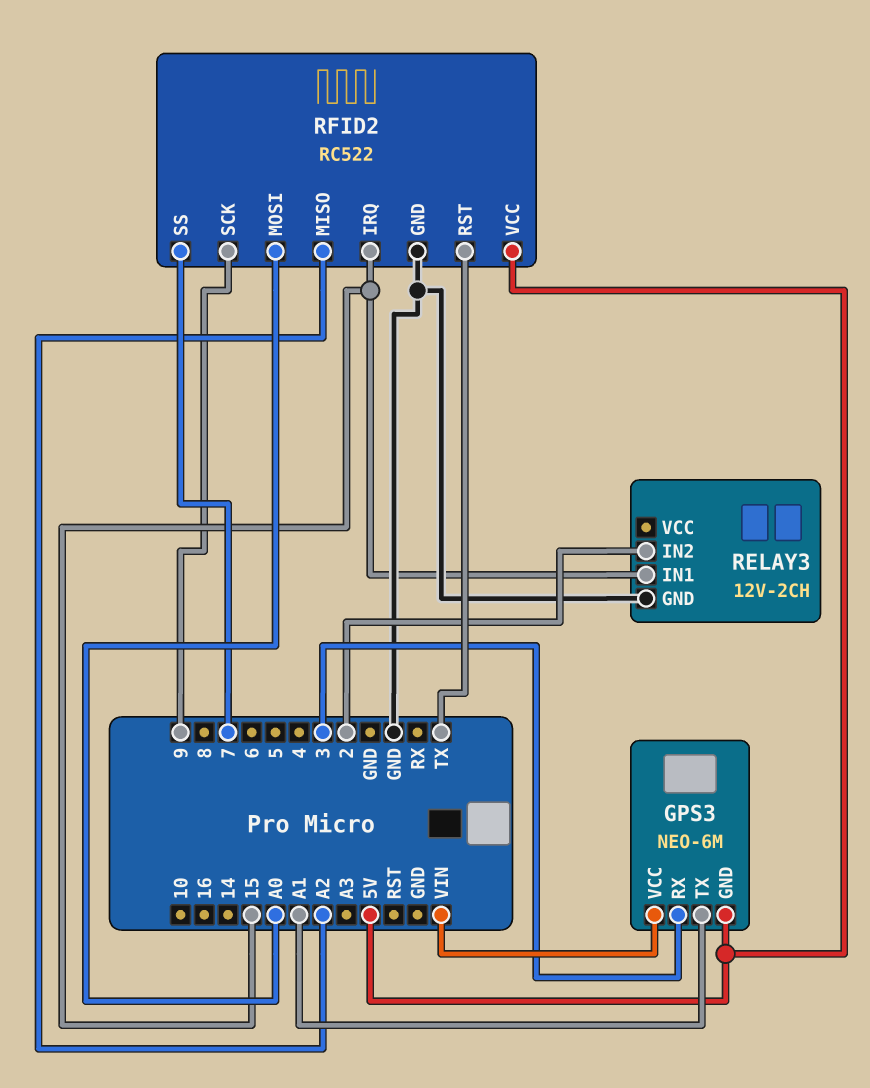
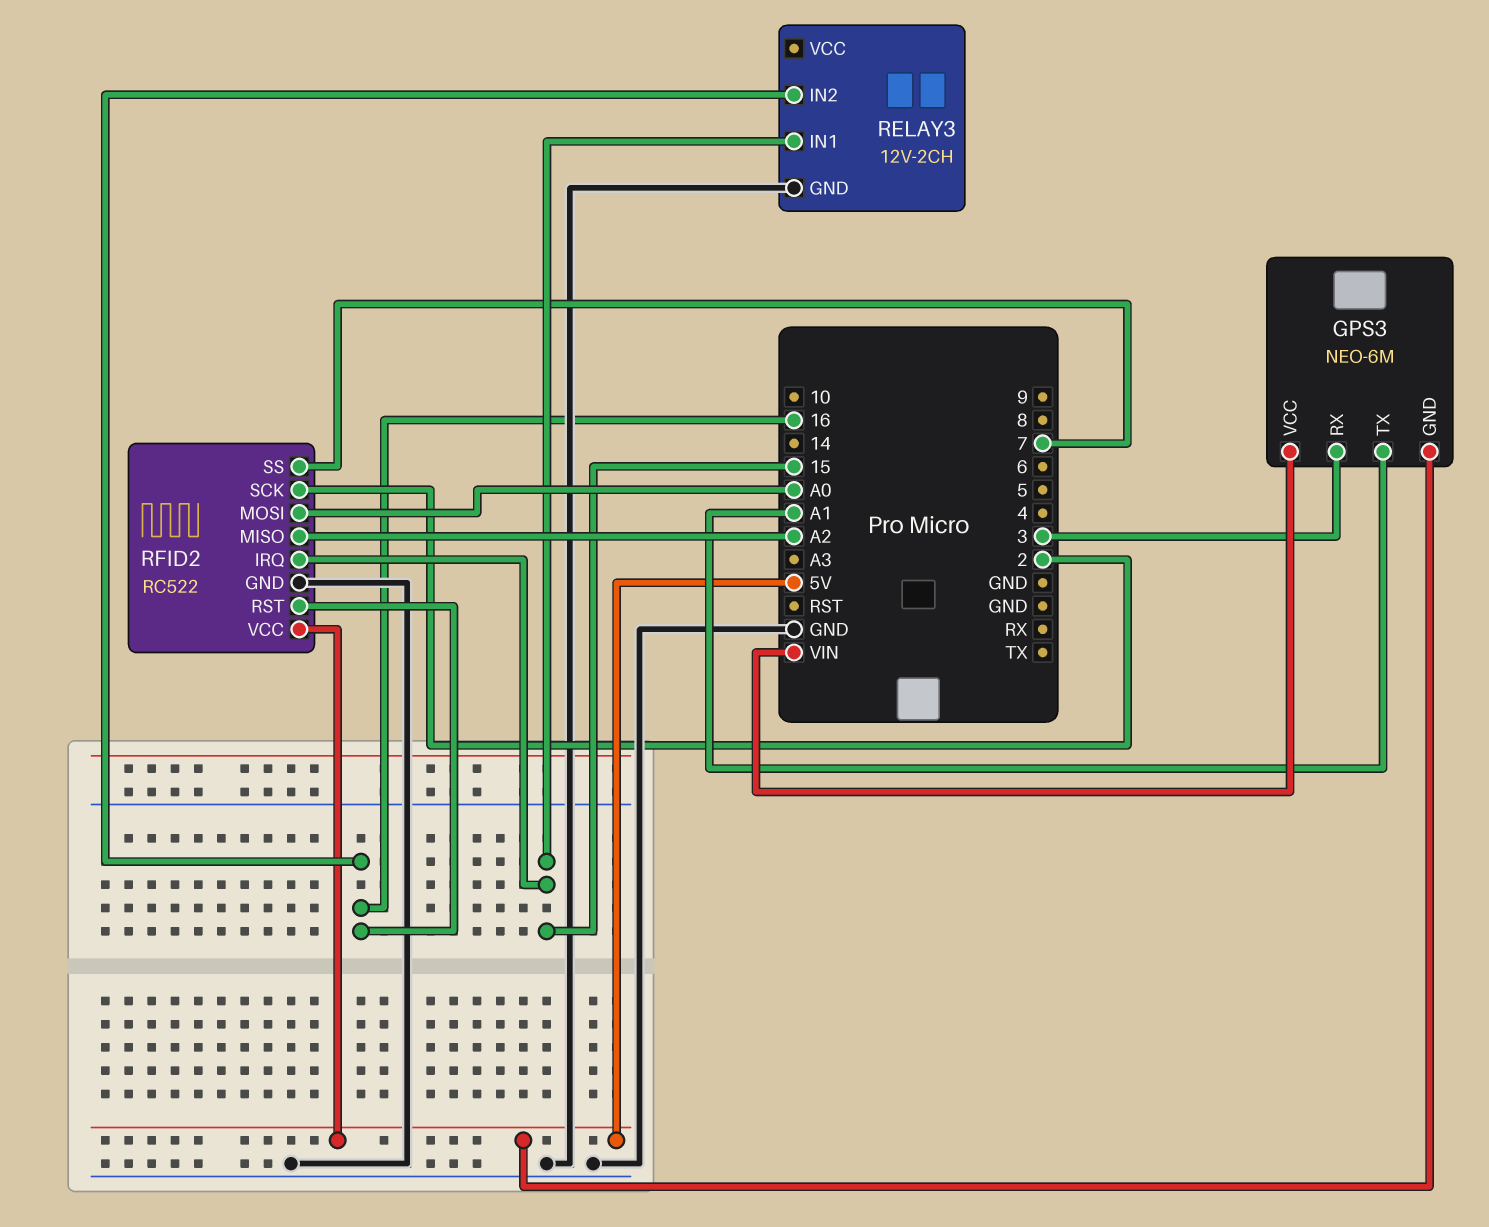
RELAY3 pin IN2: 2 -> 16
RFID2 pin RST: TX -> 16
RFID2 pin SCK: 9 -> 2

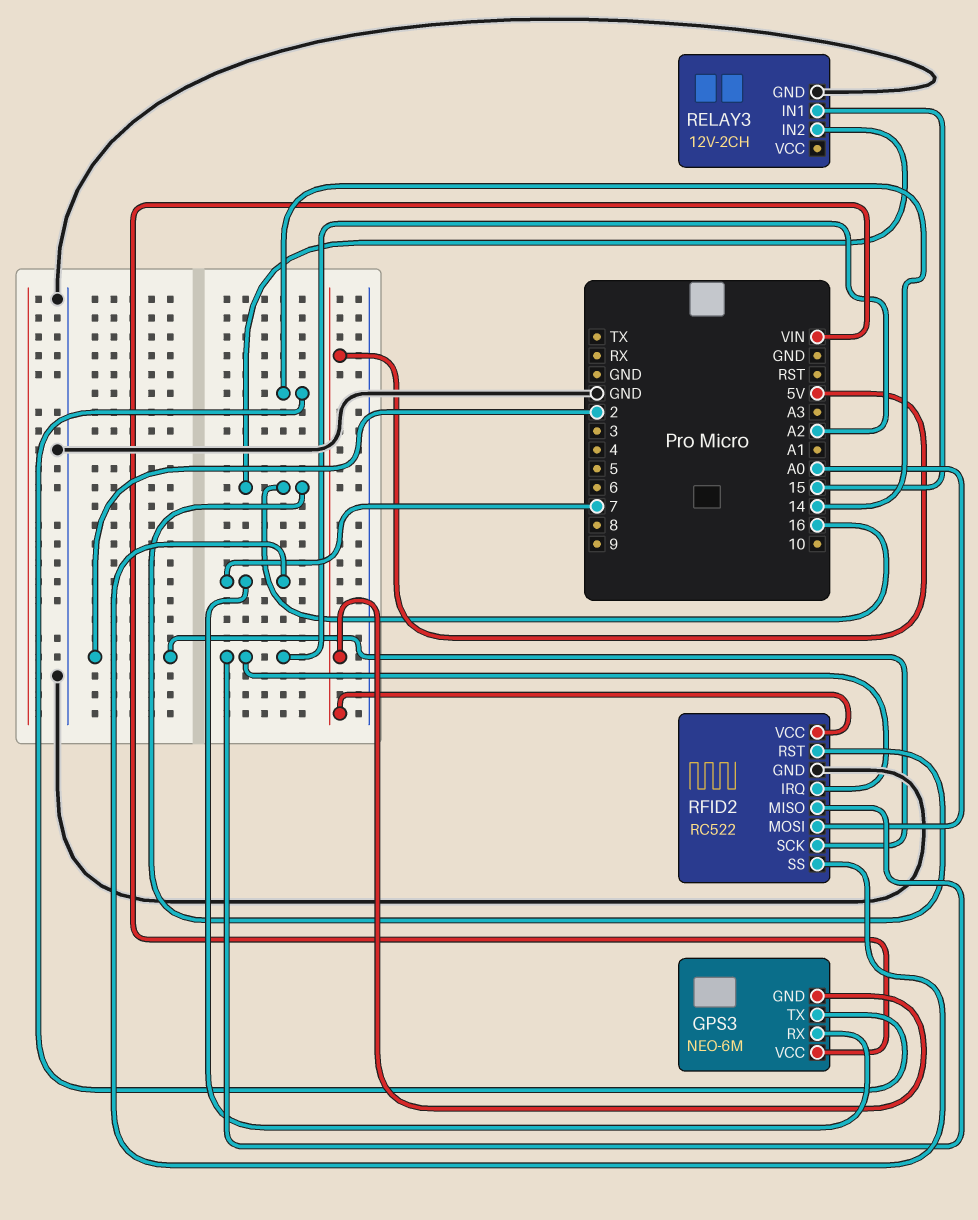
GPS3 pin RX: 3 -> 7
GPS3 pin TX: A1 -> 14
RFID2 pin IRQ: 15 -> A2

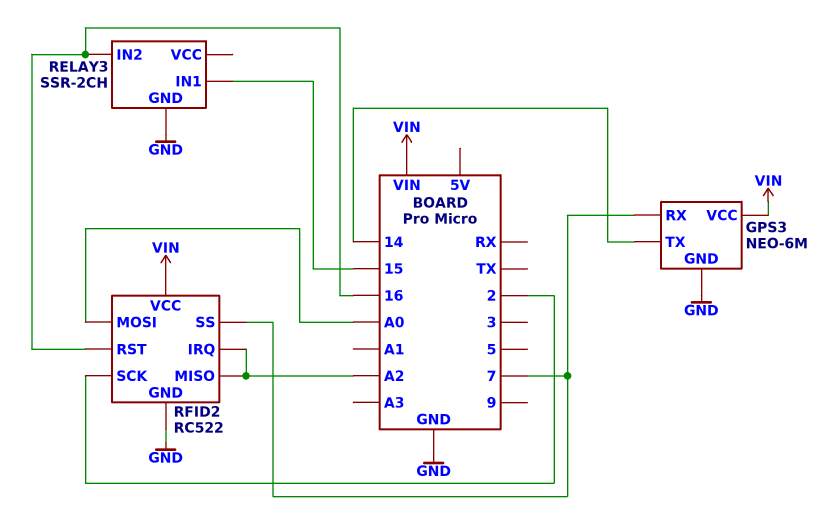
GPS3 pin GND: 5V -> GND
RELAY3: 12V-2CH -> SSR-2CH
RFID2 pin VCC: 5V -> VIN

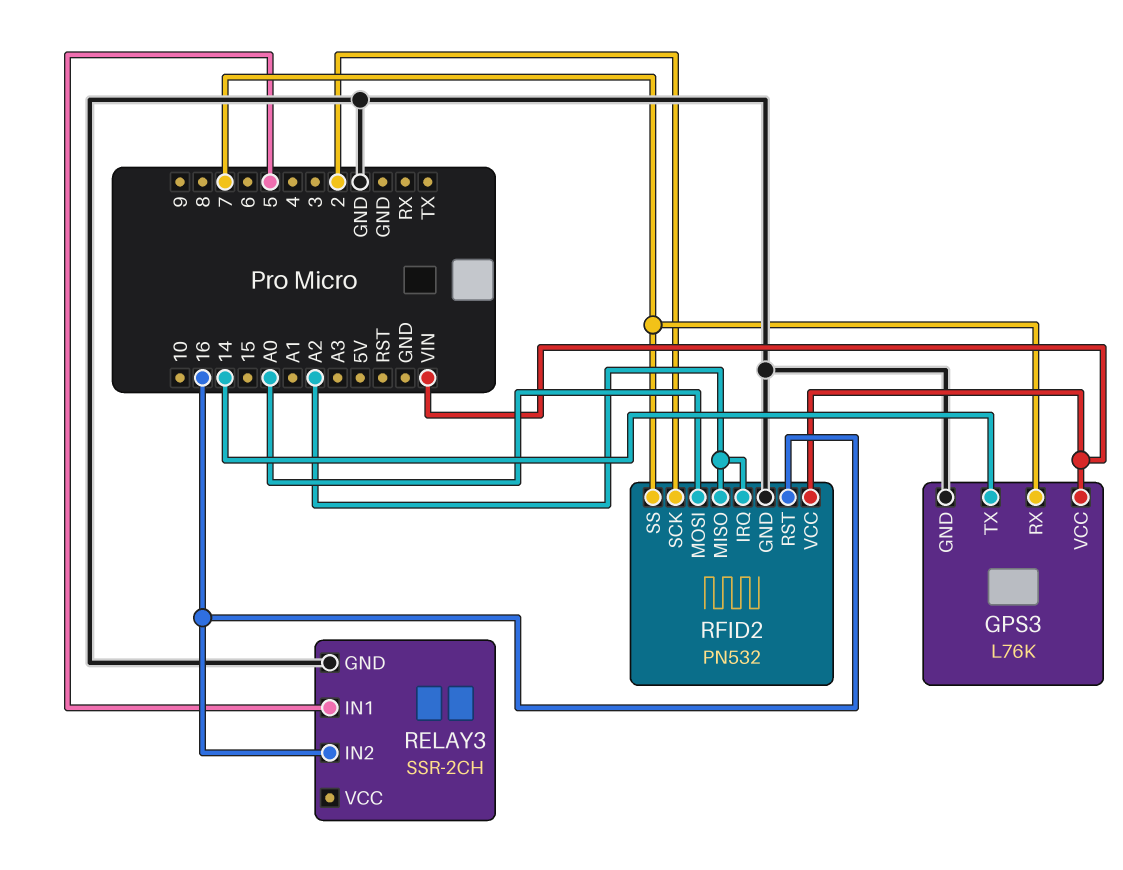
GPS3: NEO-6M -> L76K
RELAY3 pin IN1: 15 -> 5
RFID2: RC522 -> PN532

